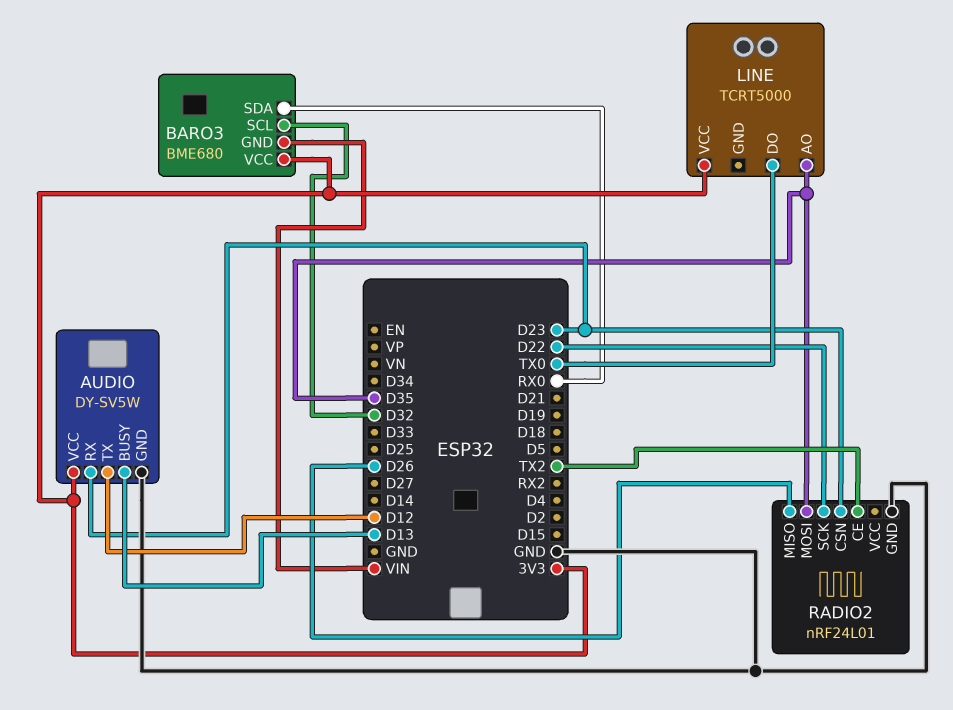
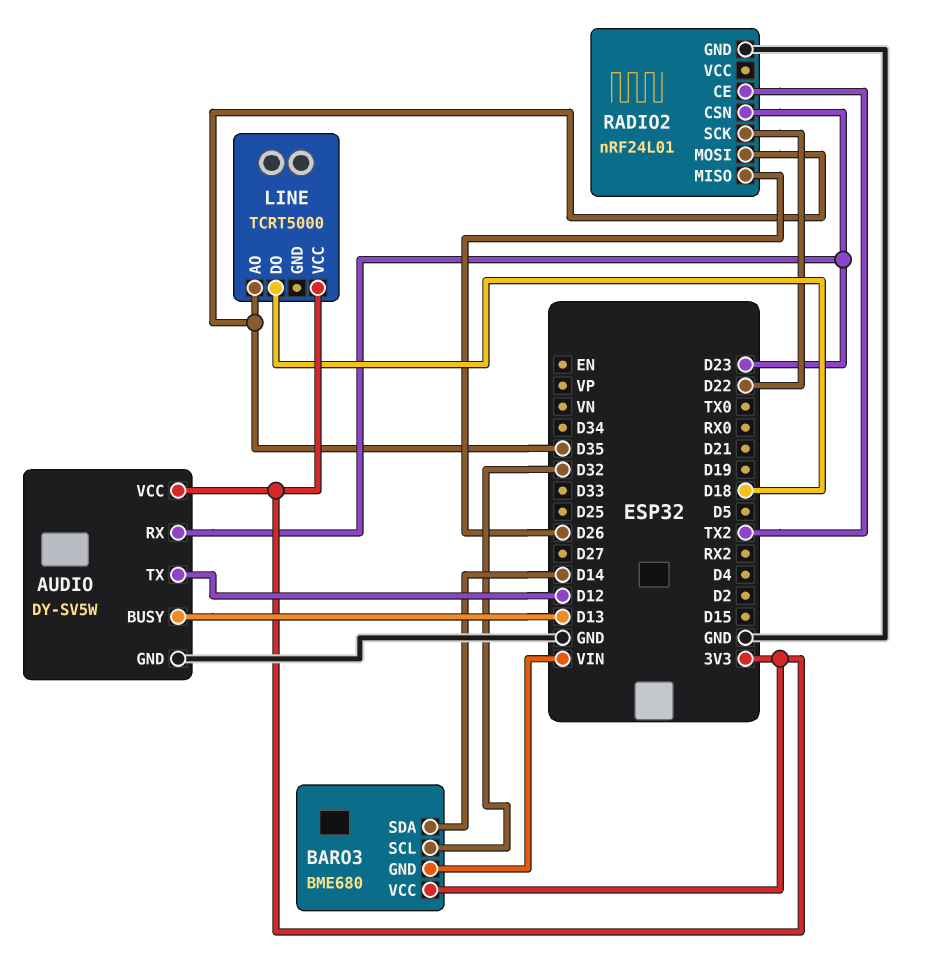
BARO3 pin SDA: RX0 -> D14
LINE pin DO: TX0 -> D18

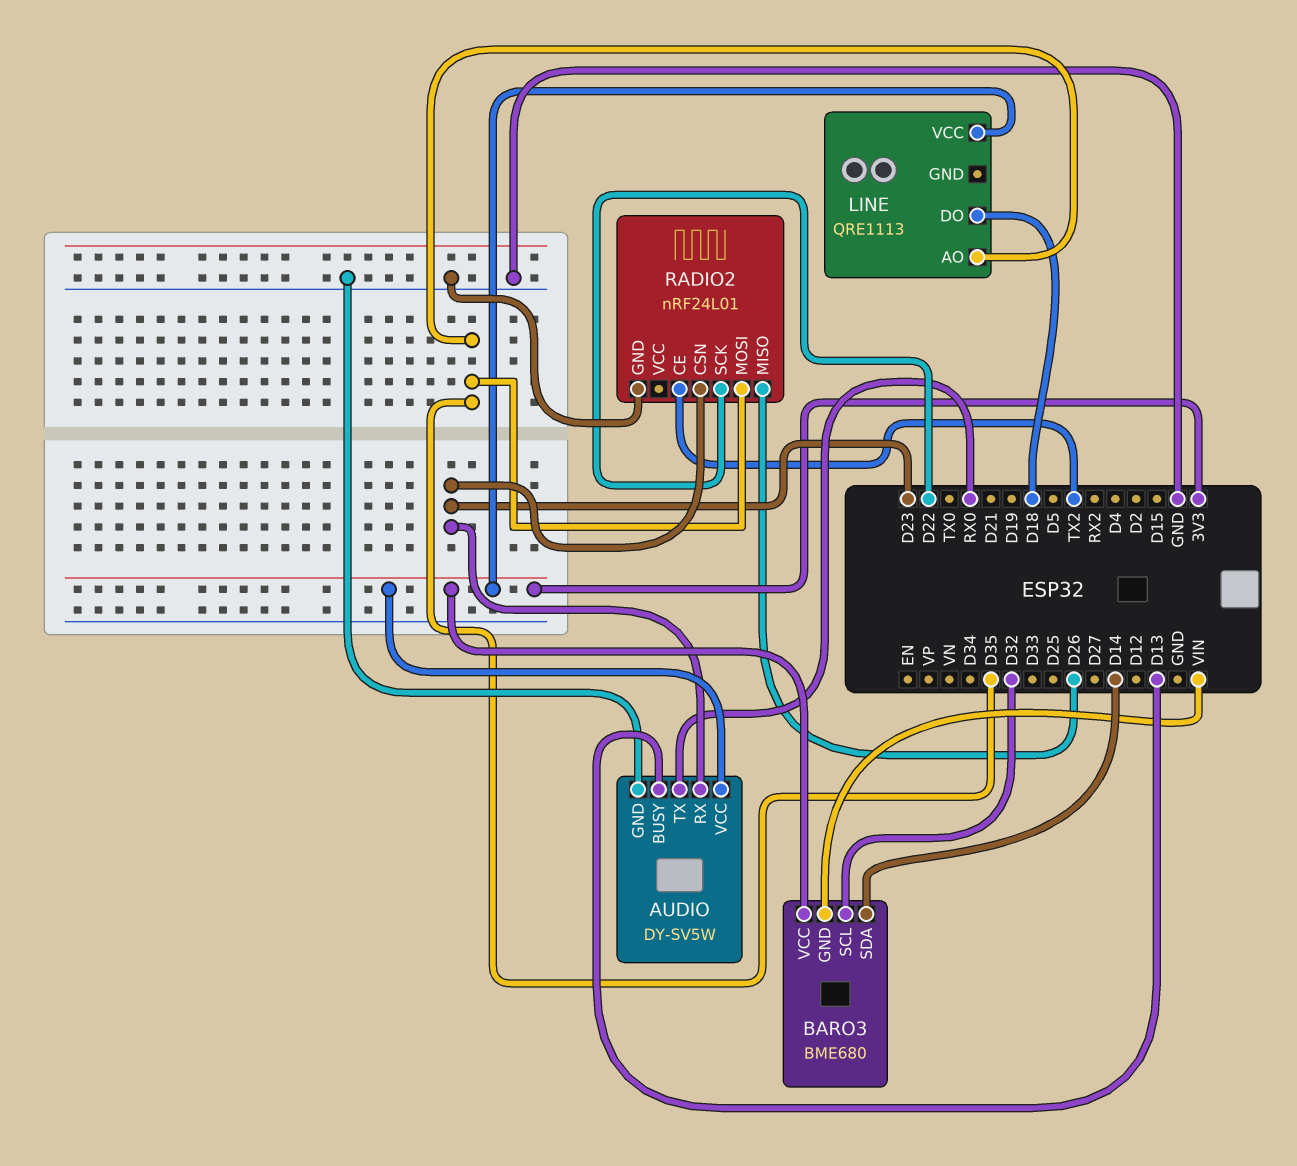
AUDIO pin TX: D12 -> RX0
LINE: TCRT5000 -> QRE1113

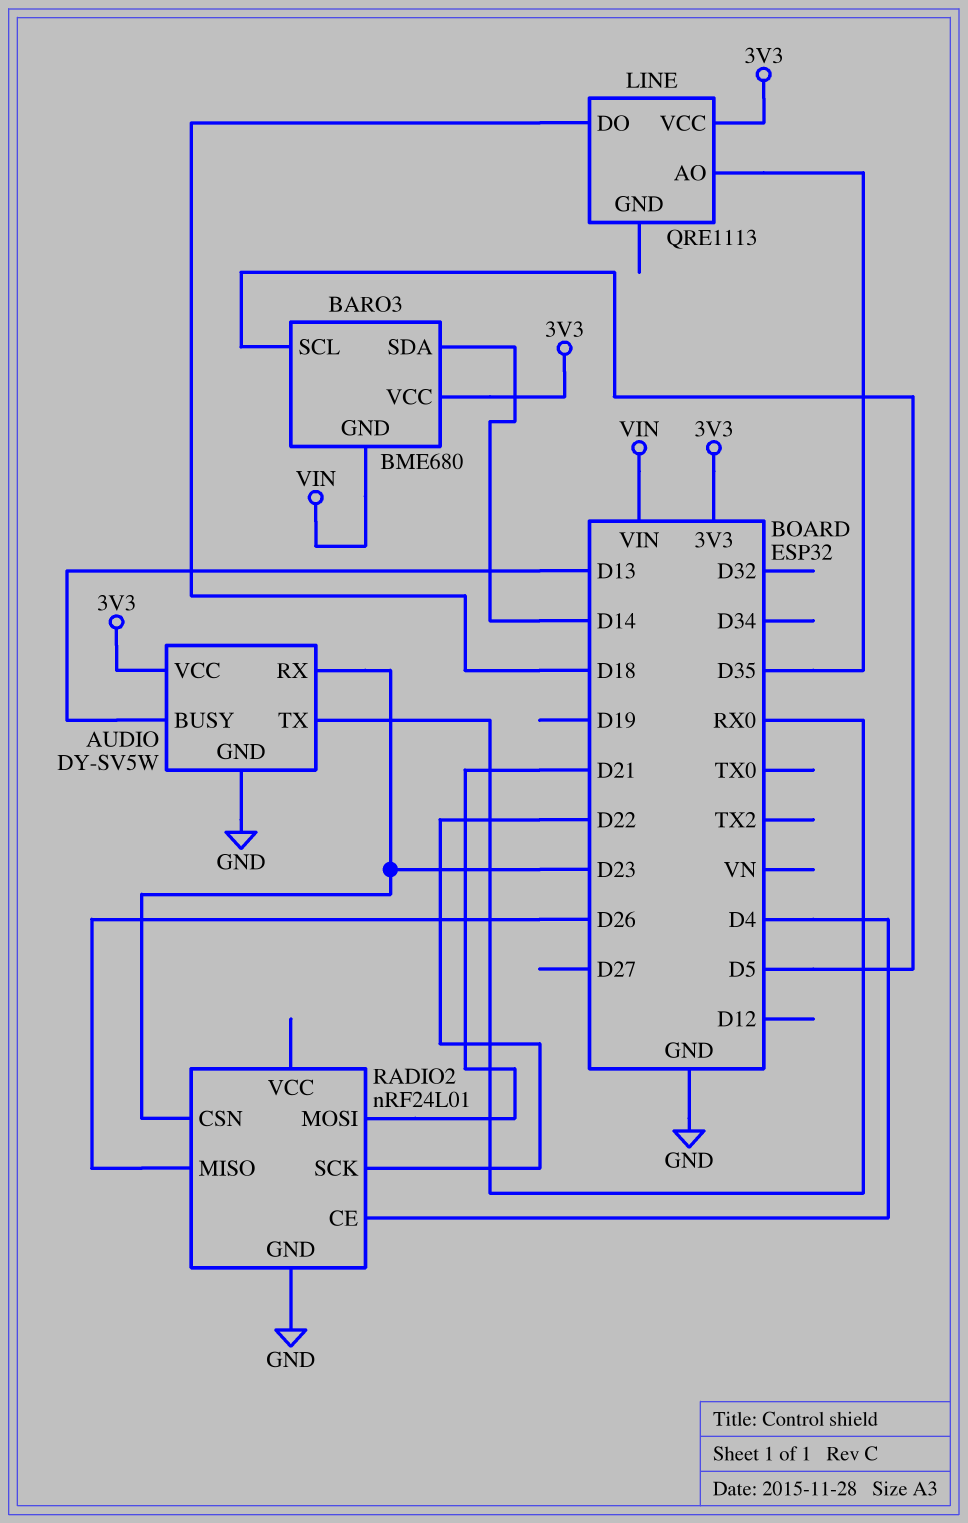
BARO3 pin SCL: D32 -> D5
RADIO2 pin CE: TX2 -> D4
RADIO2 pin MOSI: D35 -> D21

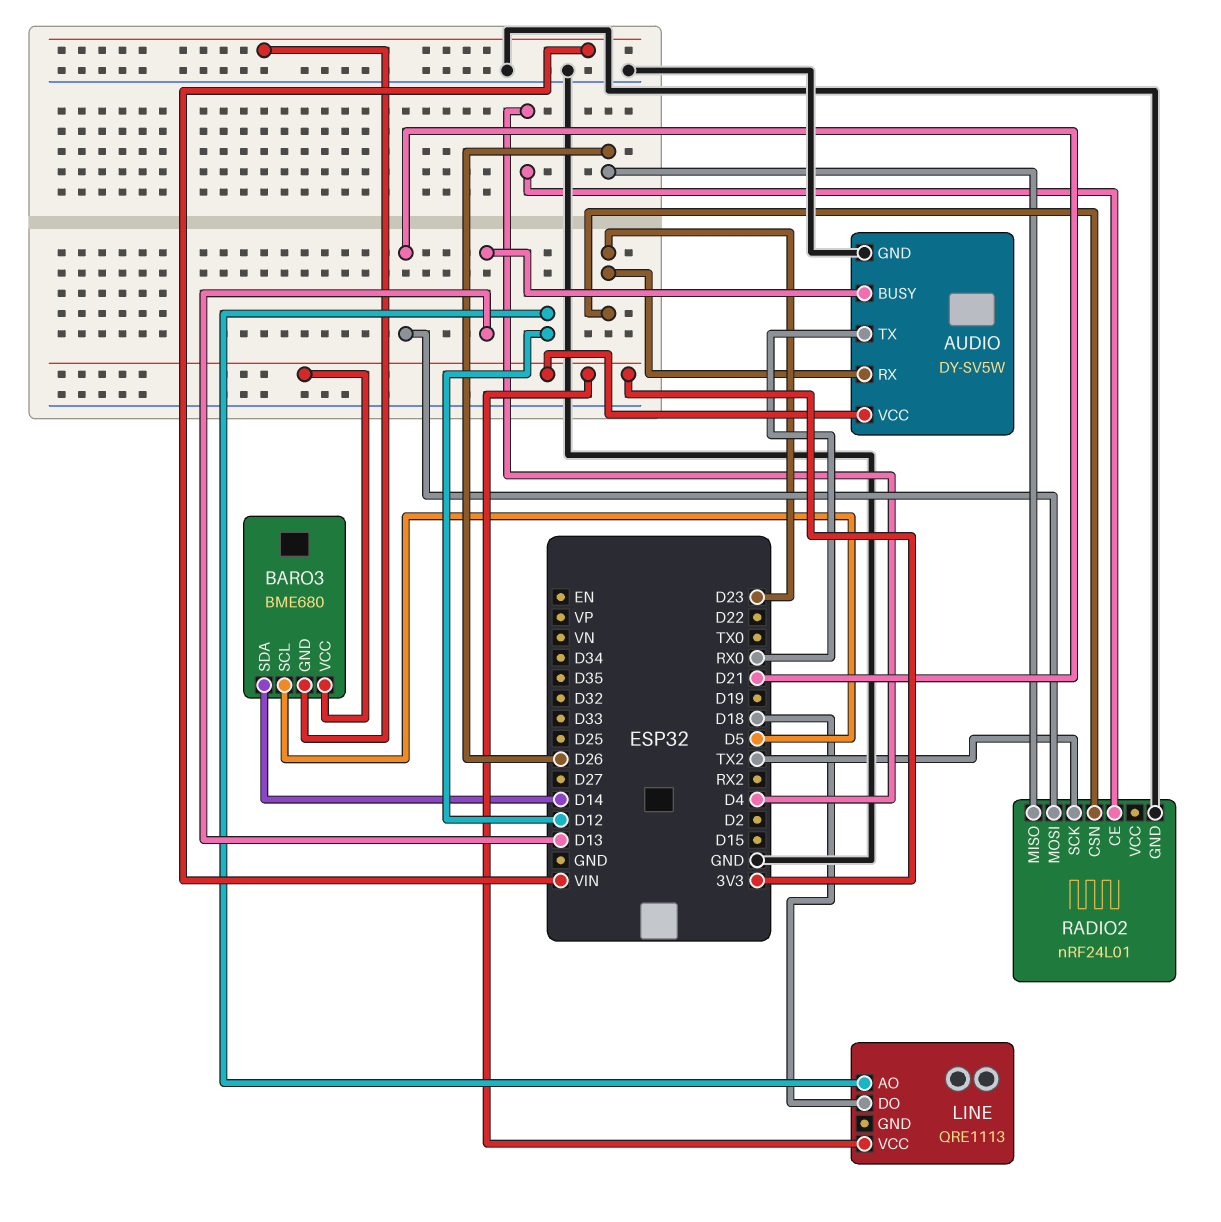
LINE pin AO: D35 -> D12
RADIO2 pin SCK: D22 -> TX2

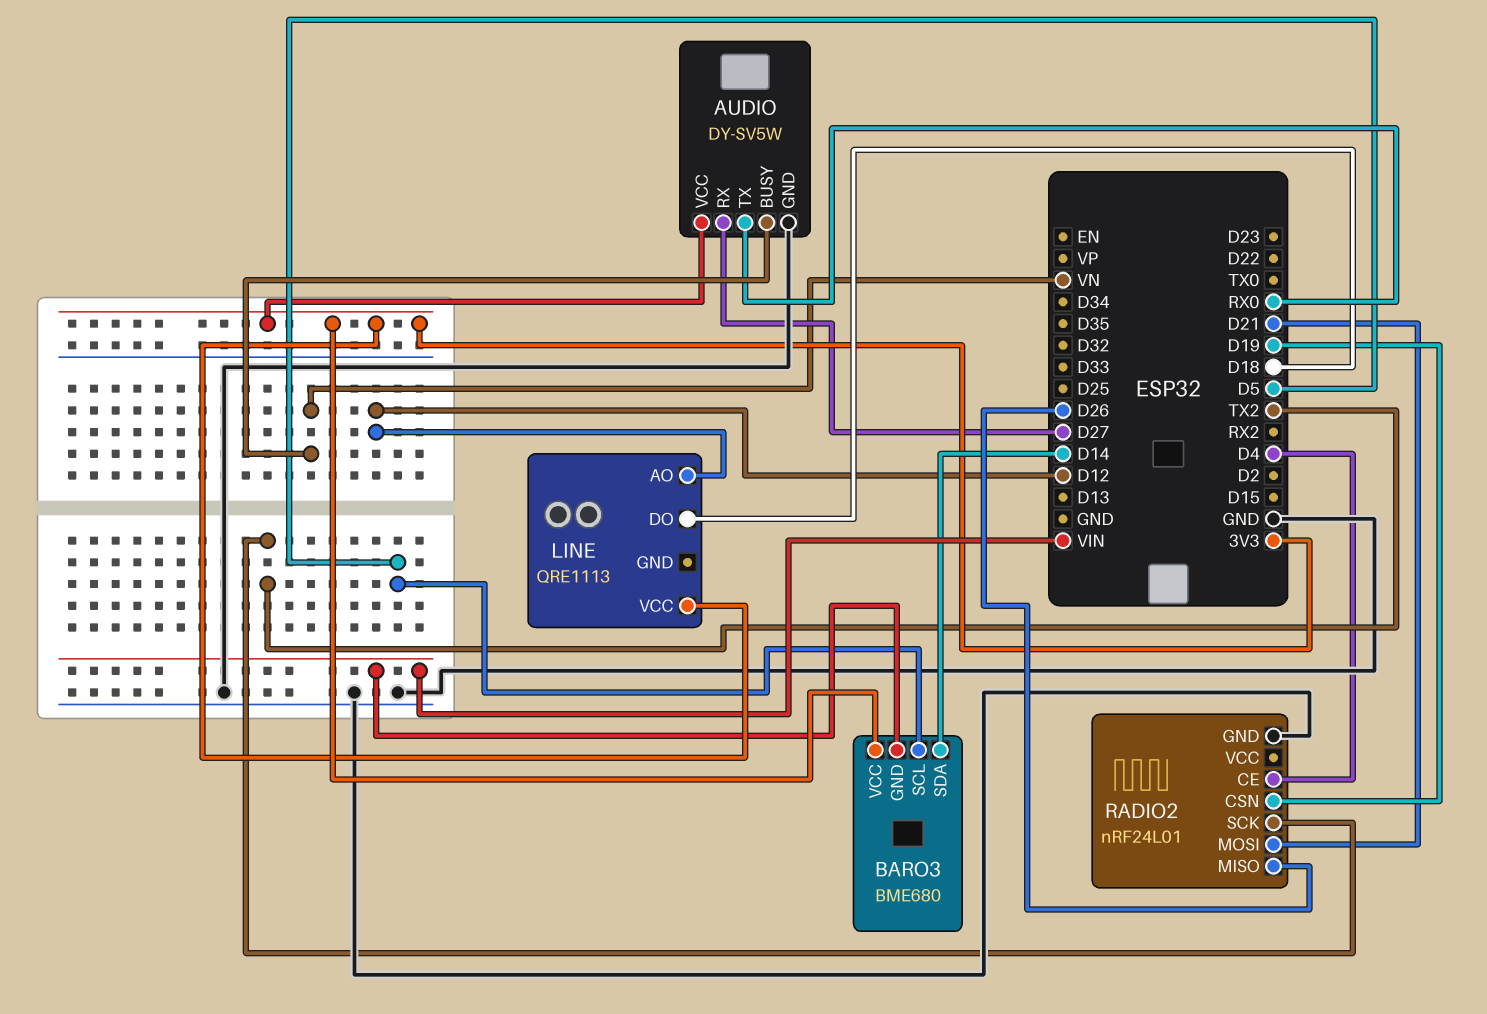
AUDIO pin BUSY: D13 -> VN
AUDIO pin RX: D23 -> D27
RADIO2 pin CSN: D23 -> D19

